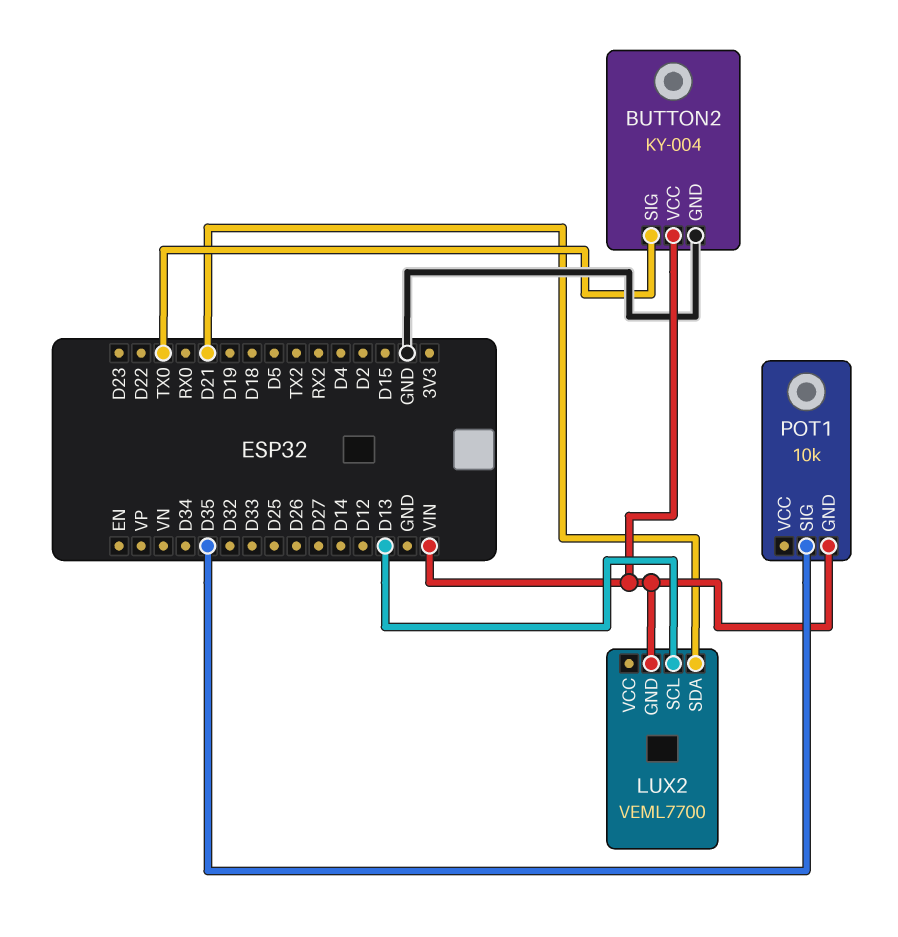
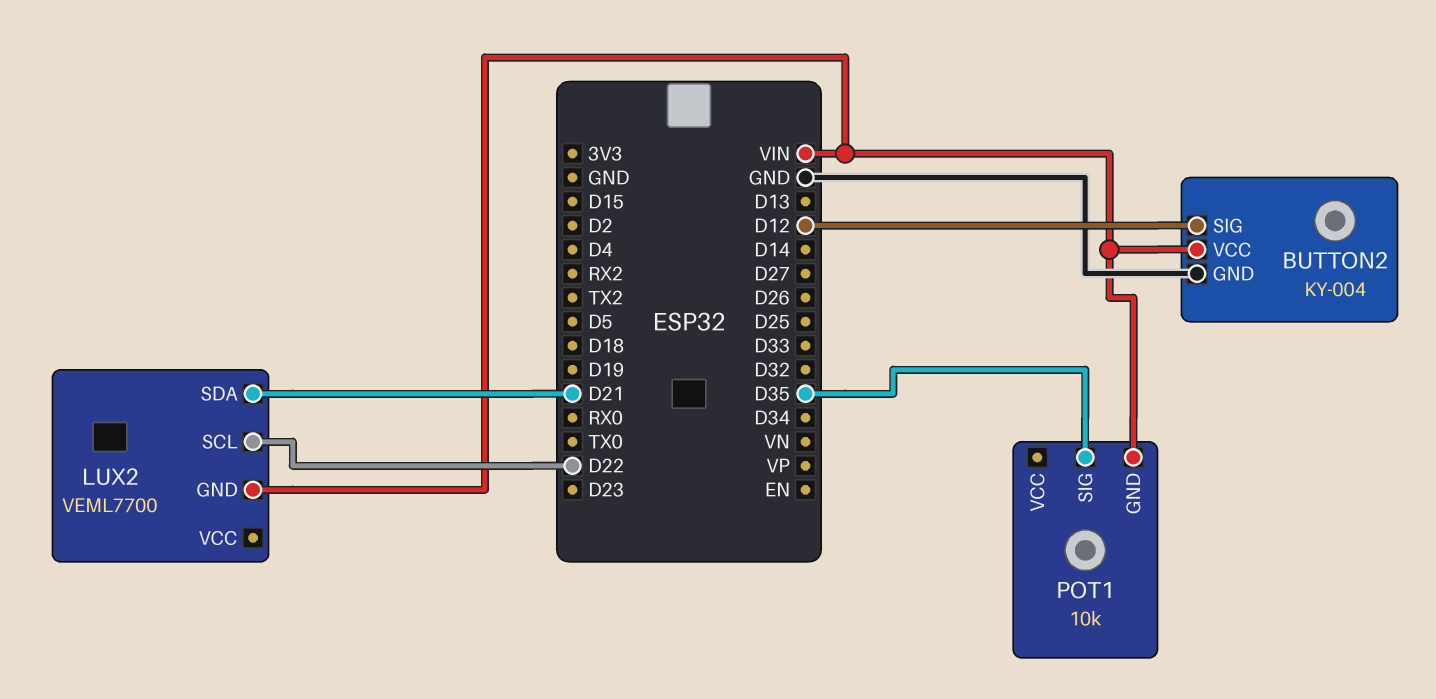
BUTTON2 pin SIG: TX0 -> D12
LUX2 pin SCL: D13 -> D22

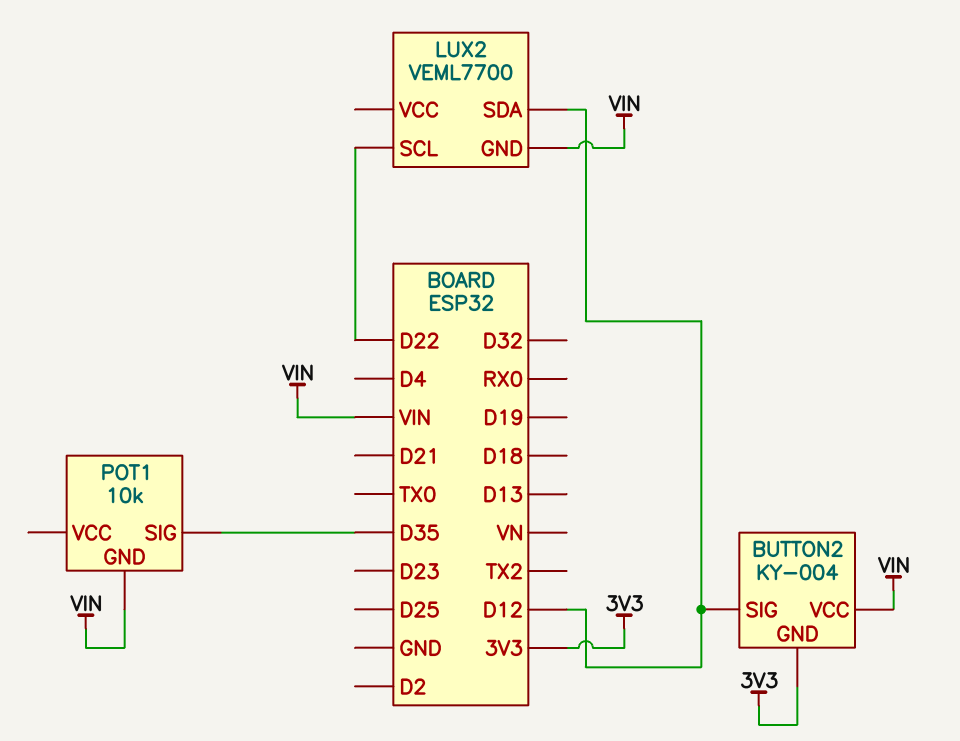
BUTTON2 pin GND: GND -> 3V3
LUX2 pin SDA: D21 -> D12

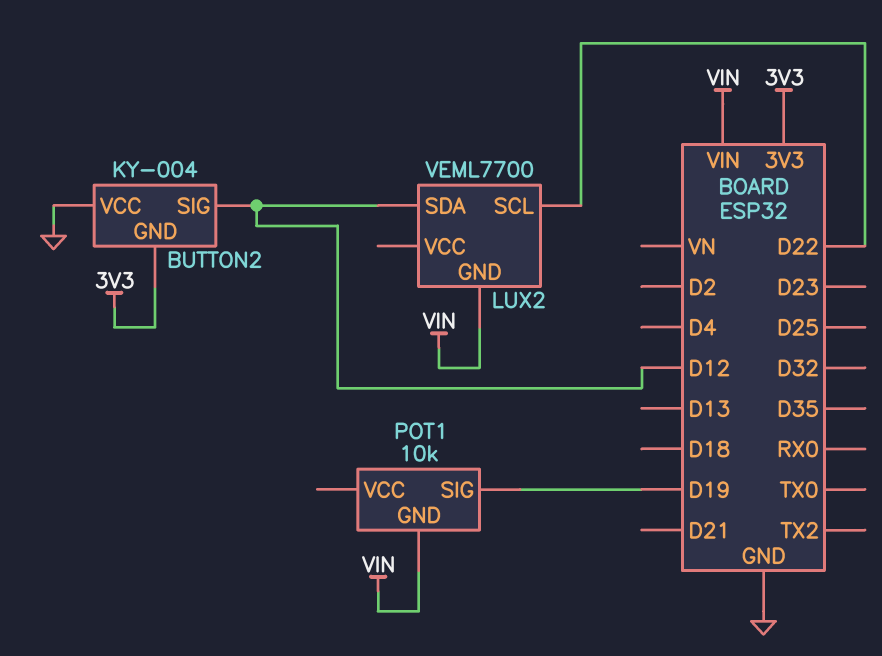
BUTTON2 pin VCC: VIN -> GND
POT1 pin SIG: D35 -> D19

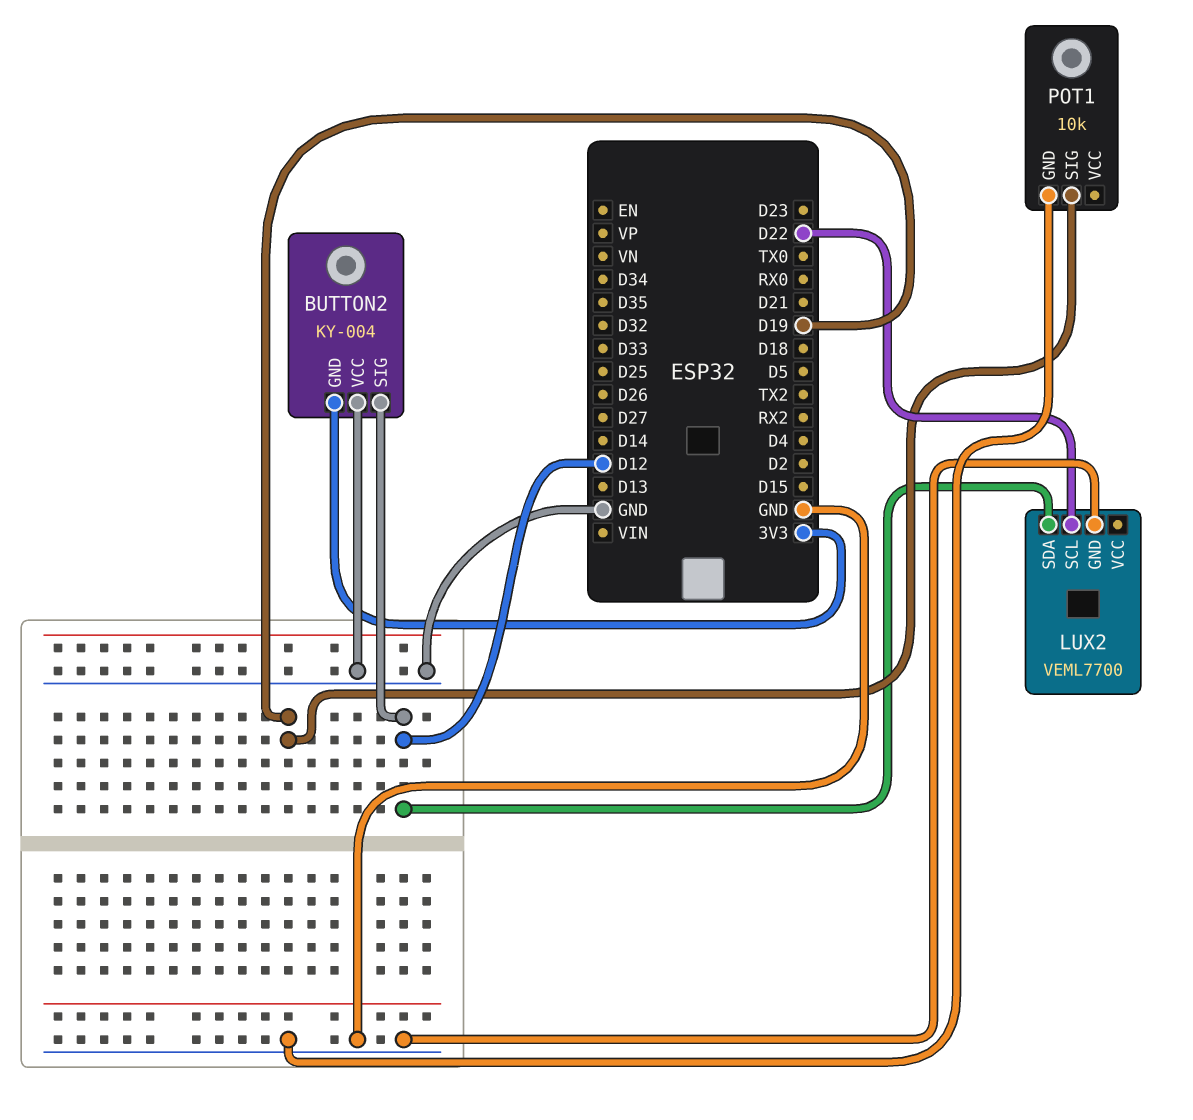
LUX2 pin GND: VIN -> GND
POT1 pin GND: VIN -> GND

